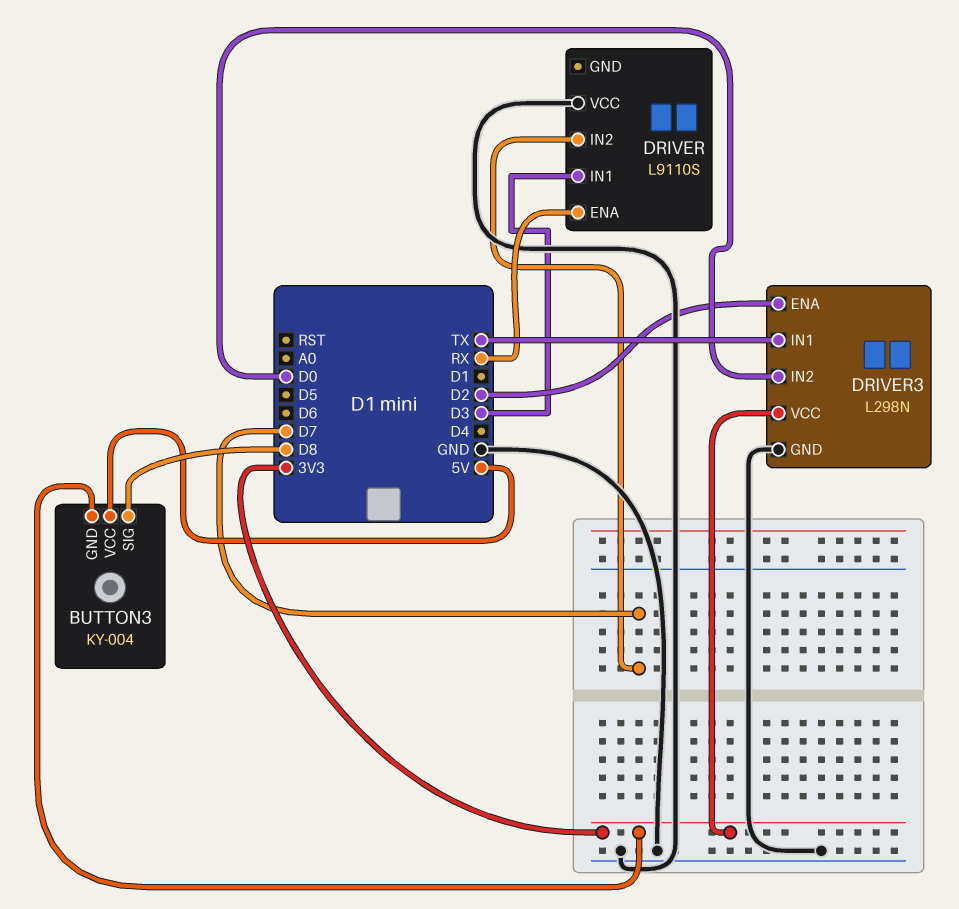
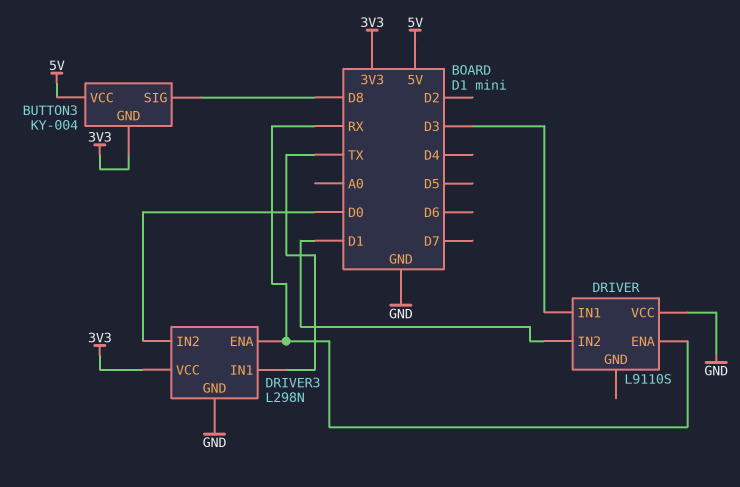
DRIVER pin IN2: D7 -> D1
DRIVER3 pin ENA: D2 -> RX

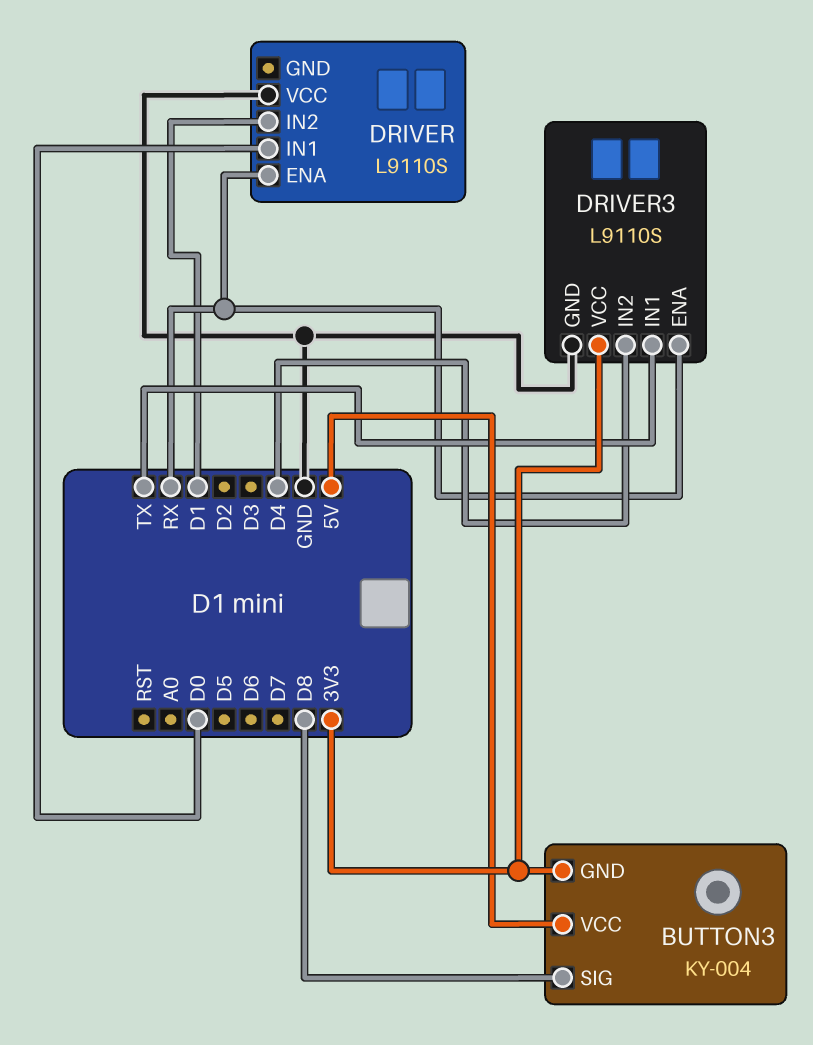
DRIVER pin IN1: D3 -> D0
DRIVER3: L298N -> L9110S
DRIVER3 pin IN2: D0 -> D4

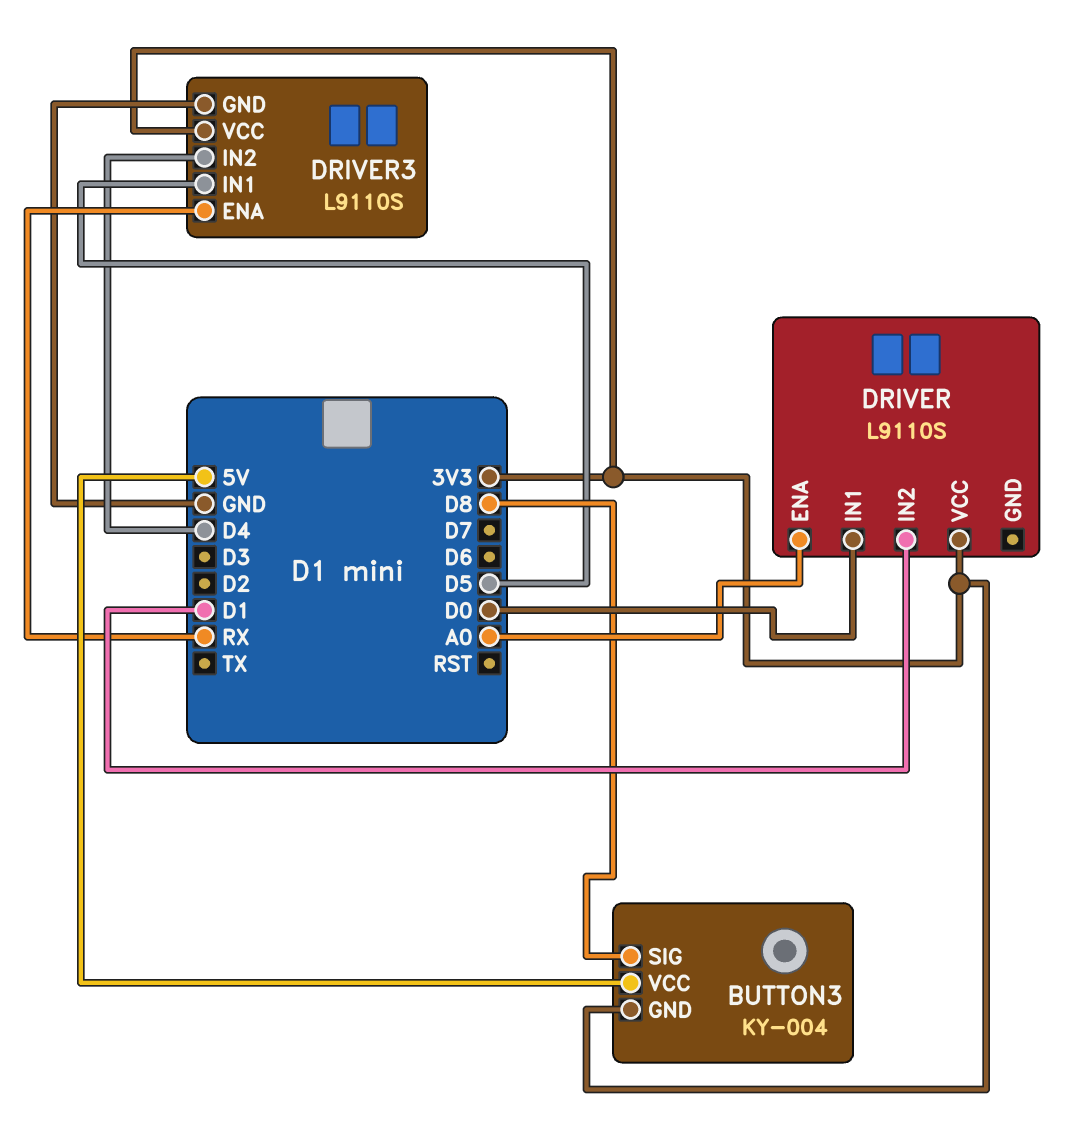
DRIVER pin ENA: RX -> A0
DRIVER pin VCC: GND -> 3V3
DRIVER3 pin IN1: TX -> D5

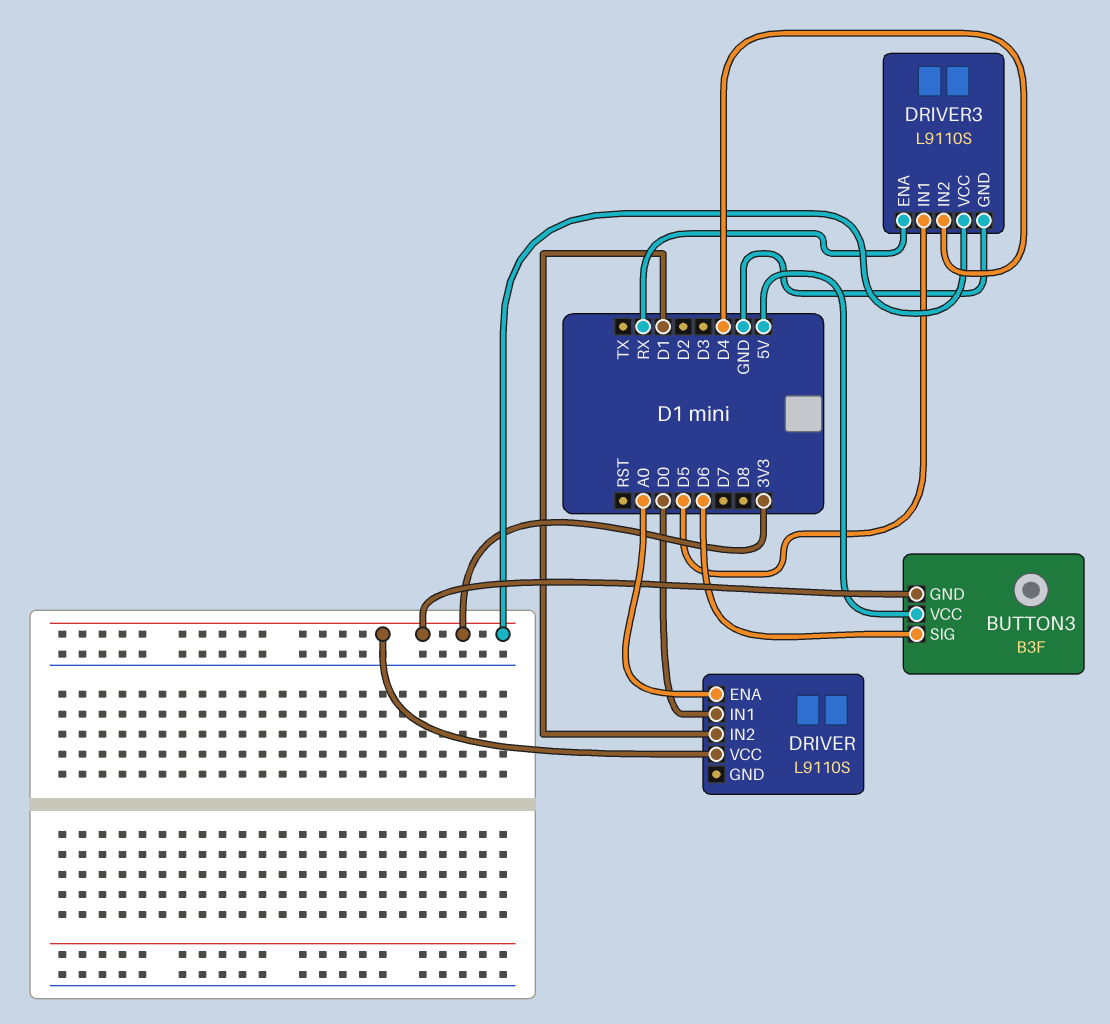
BUTTON3: KY-004 -> B3F
BUTTON3 pin SIG: D8 -> D6

